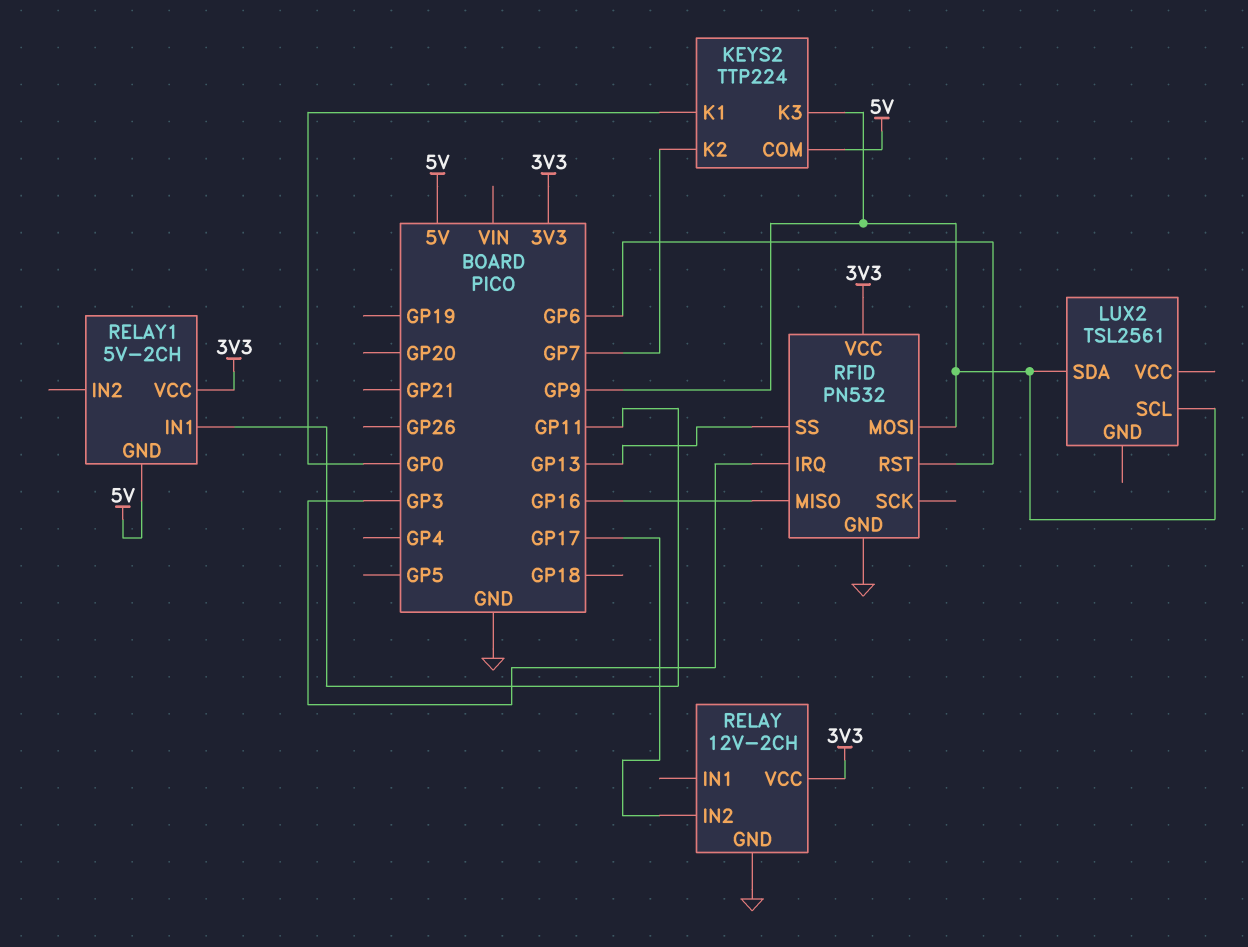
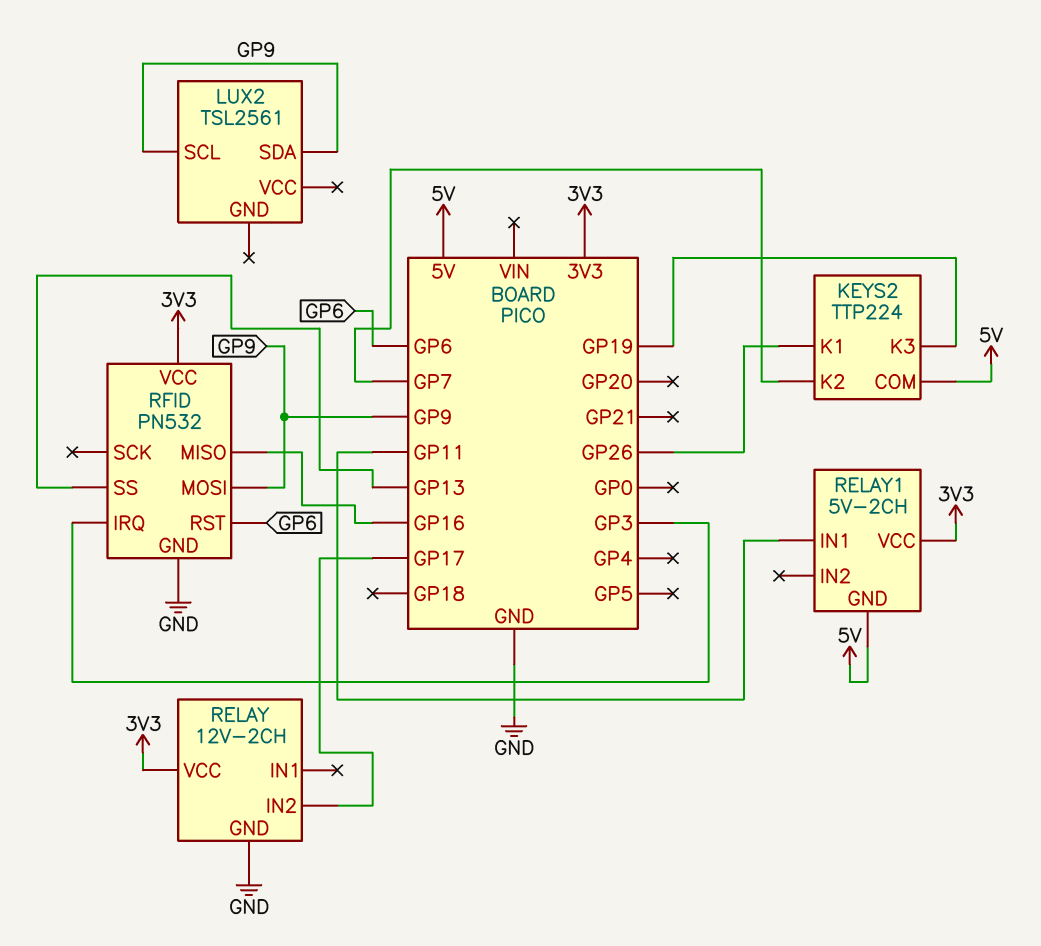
KEYS2 pin K1: GP0 -> GP26
KEYS2 pin K3: GP9 -> GP19

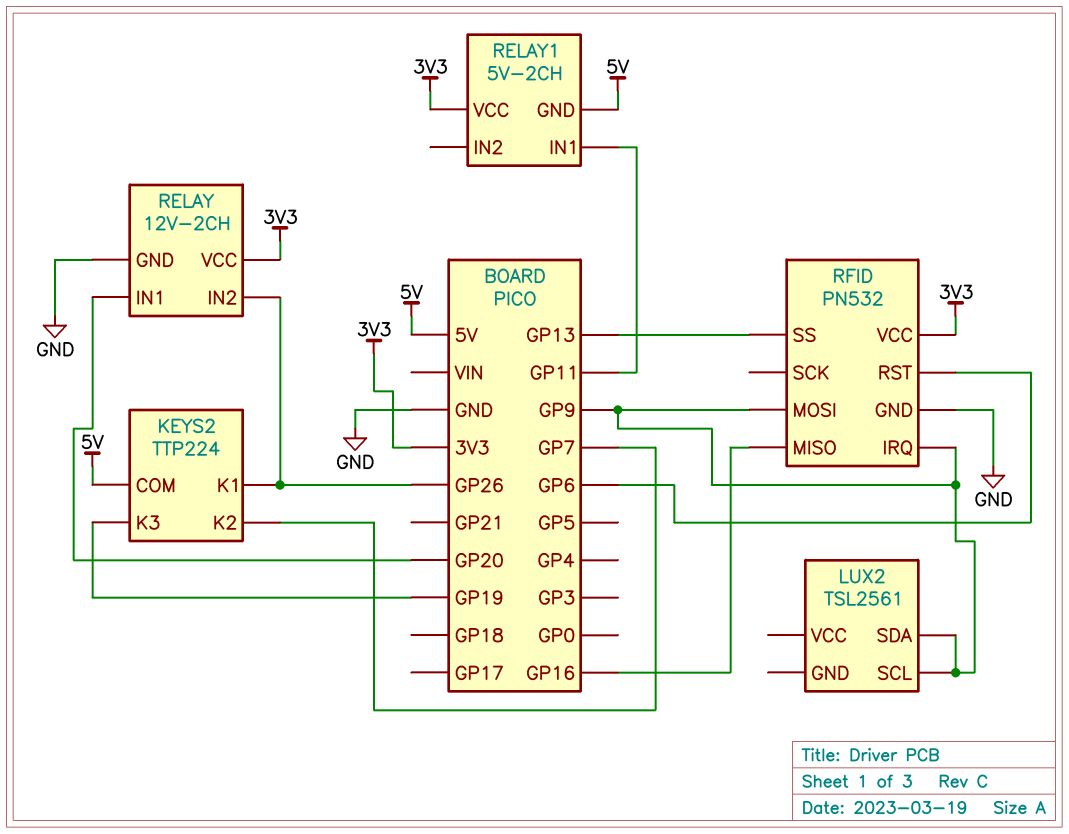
RELAY pin IN1: none -> GP20
RELAY pin IN2: GP17 -> GP26
RFID pin IRQ: GP3 -> GP9

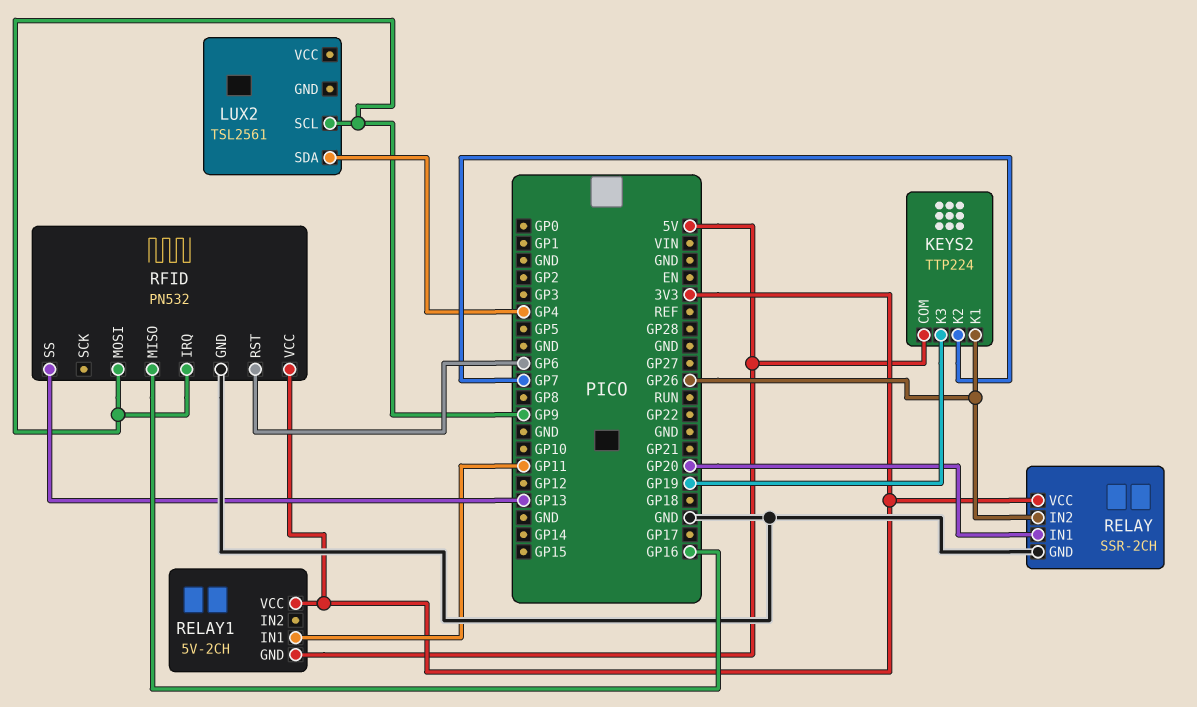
LUX2 pin SDA: GP9 -> GP4
RELAY: 12V-2CH -> SSR-2CH

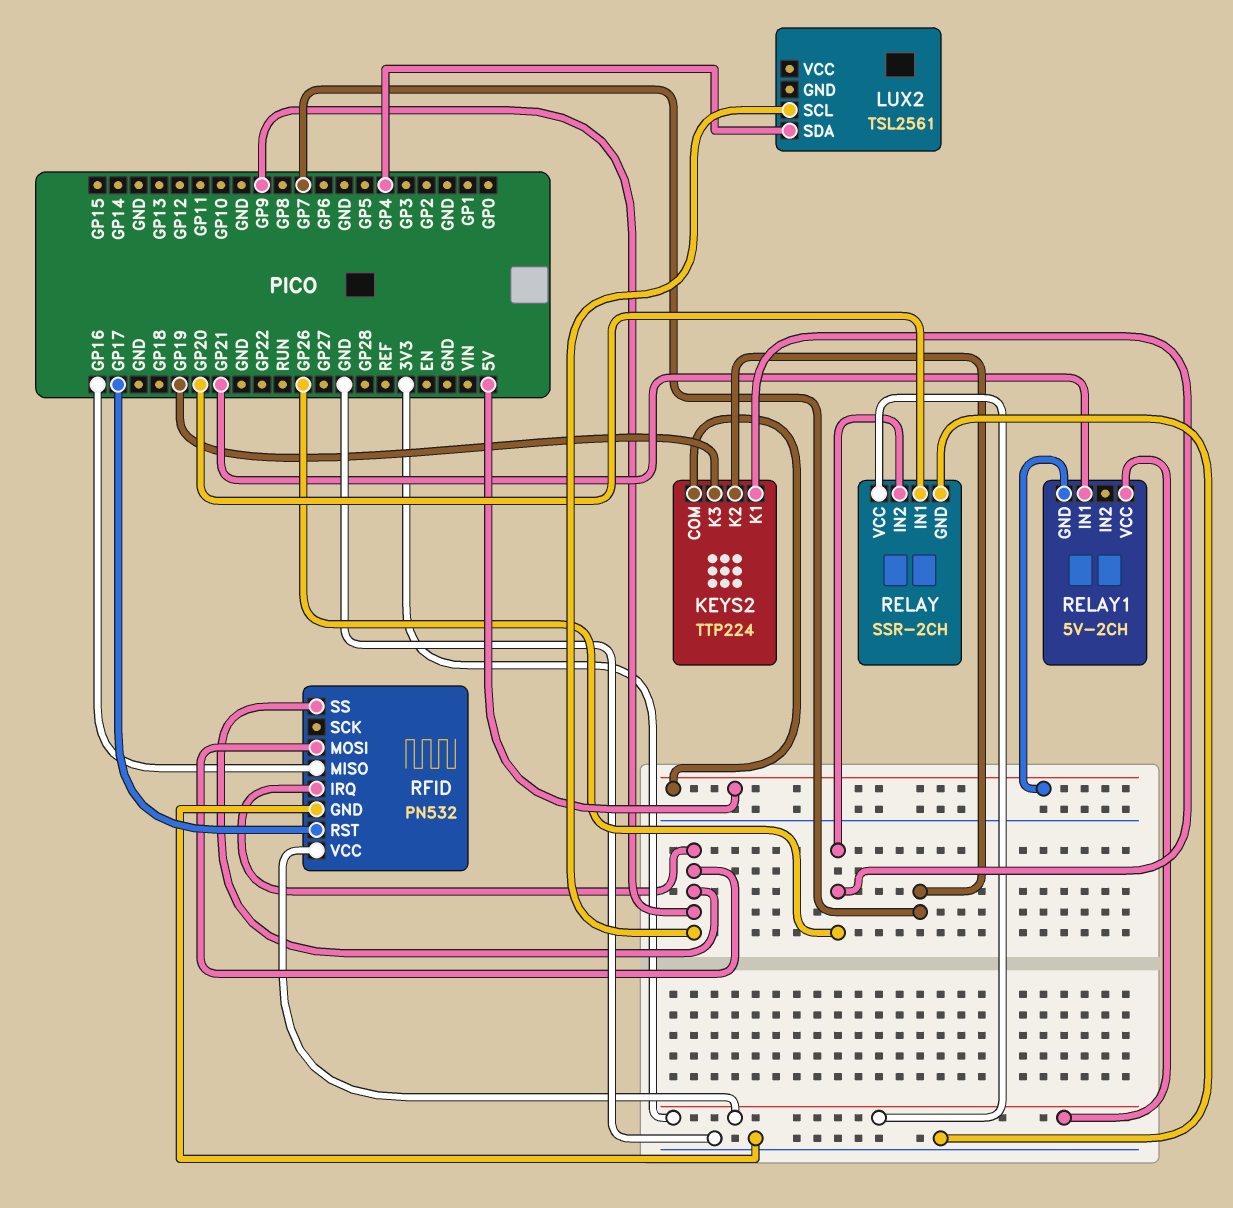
RELAY1 pin IN1: GP11 -> GP21
RFID pin RST: GP6 -> GP17
RFID pin SS: GP13 -> GP9

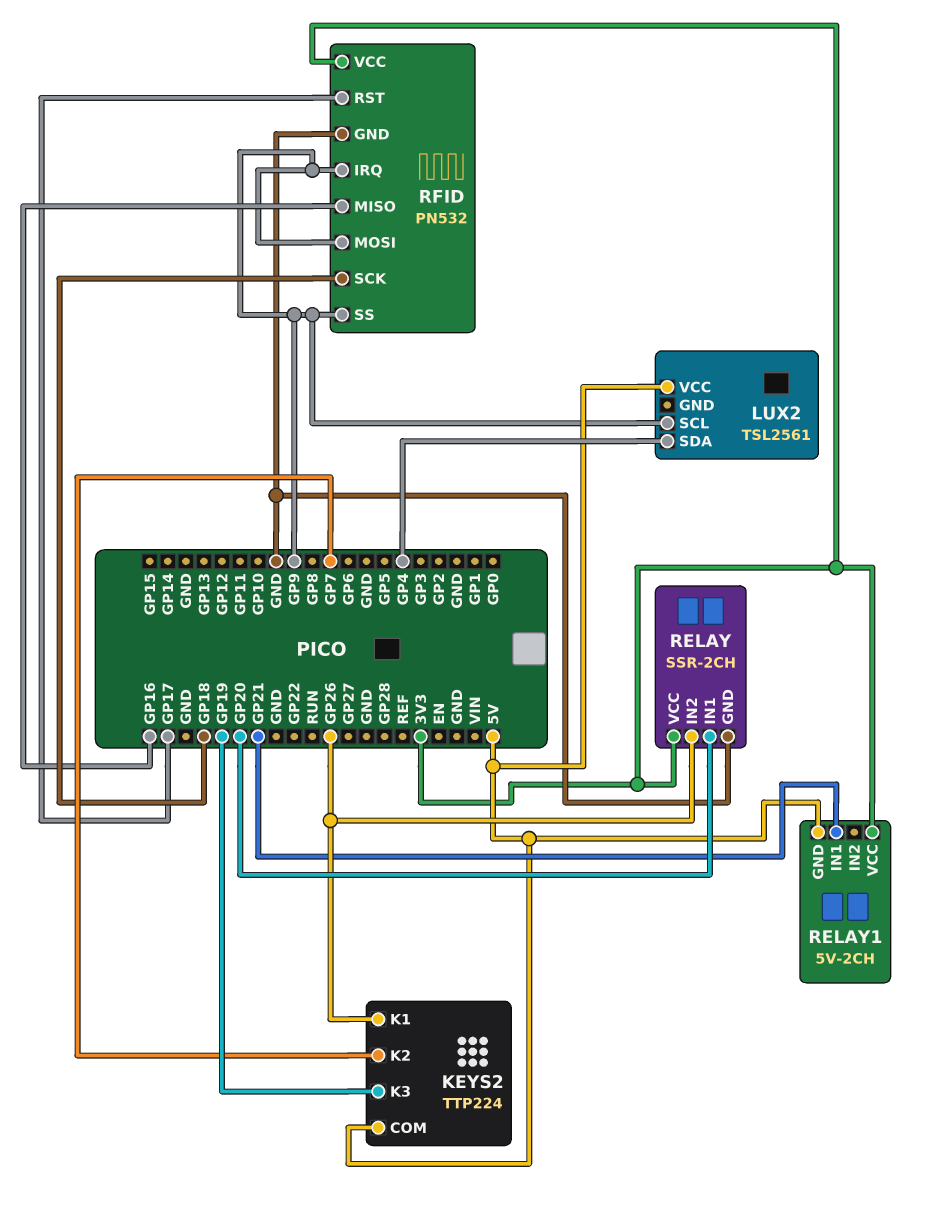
LUX2 pin VCC: none -> 5V
RFID pin SCK: none -> GP18

